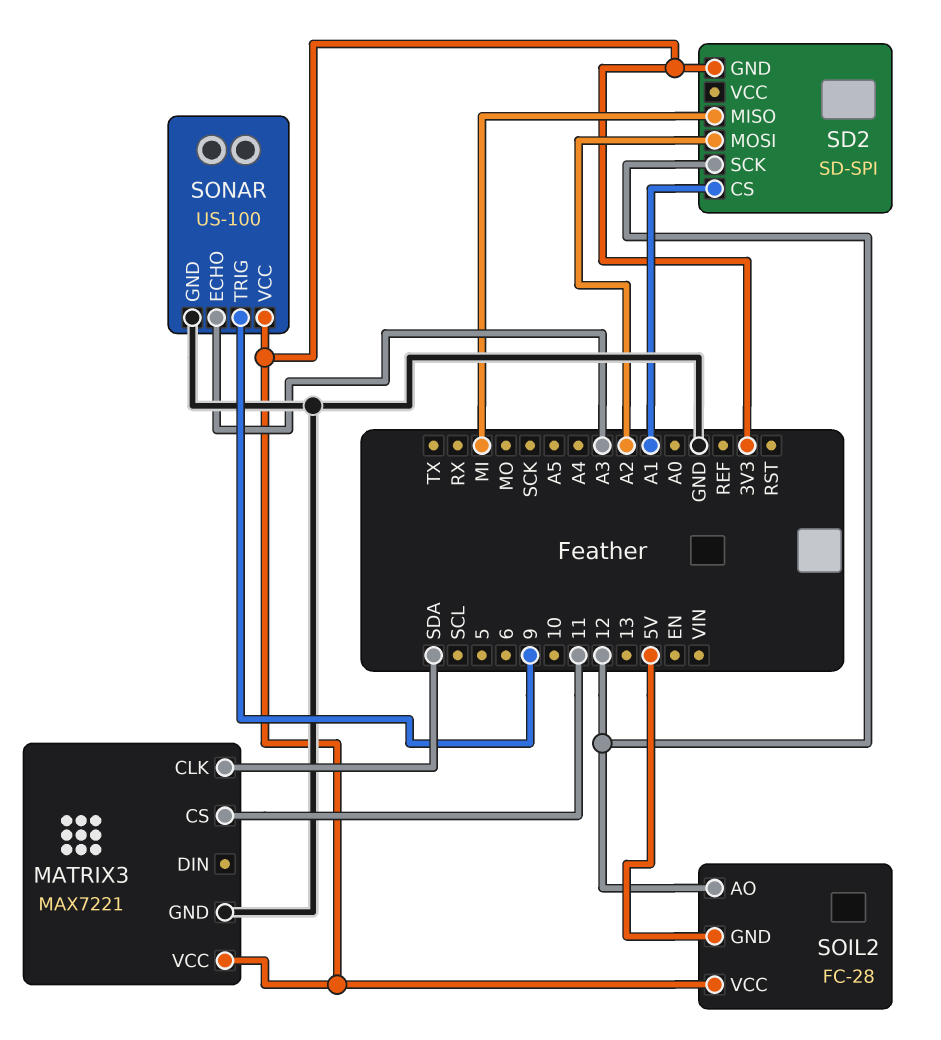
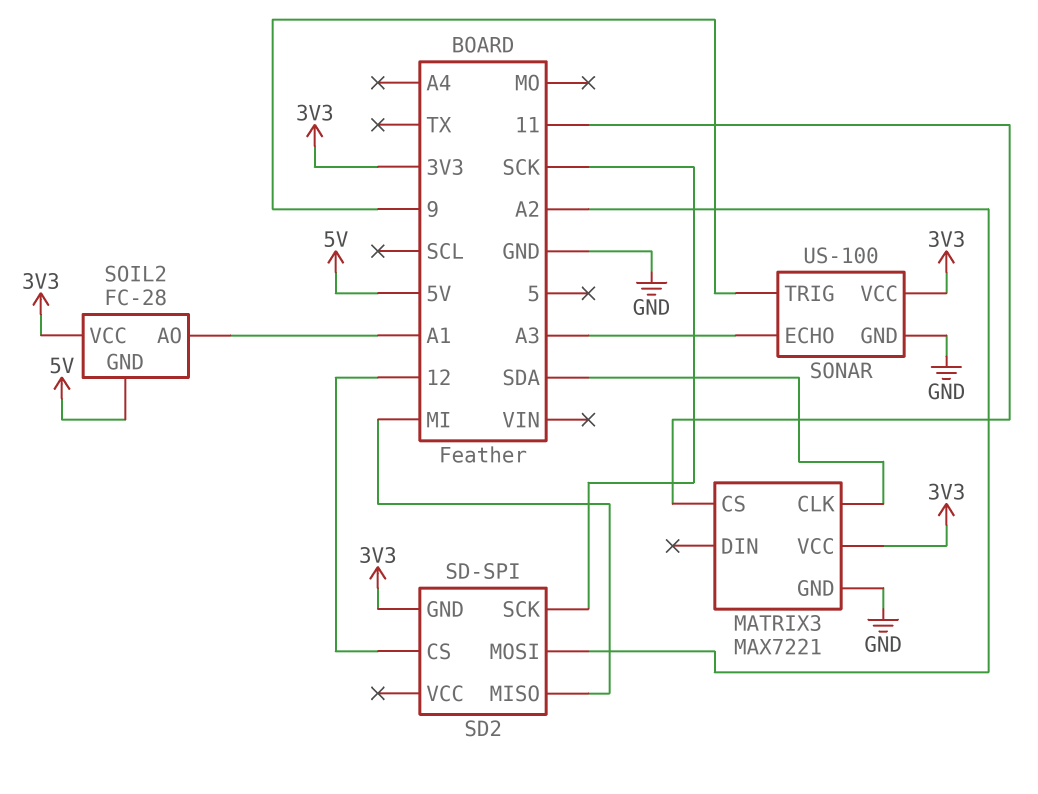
SD2 pin CS: A1 -> 12
SD2 pin SCK: 12 -> SCK
SOIL2 pin AO: 12 -> A1

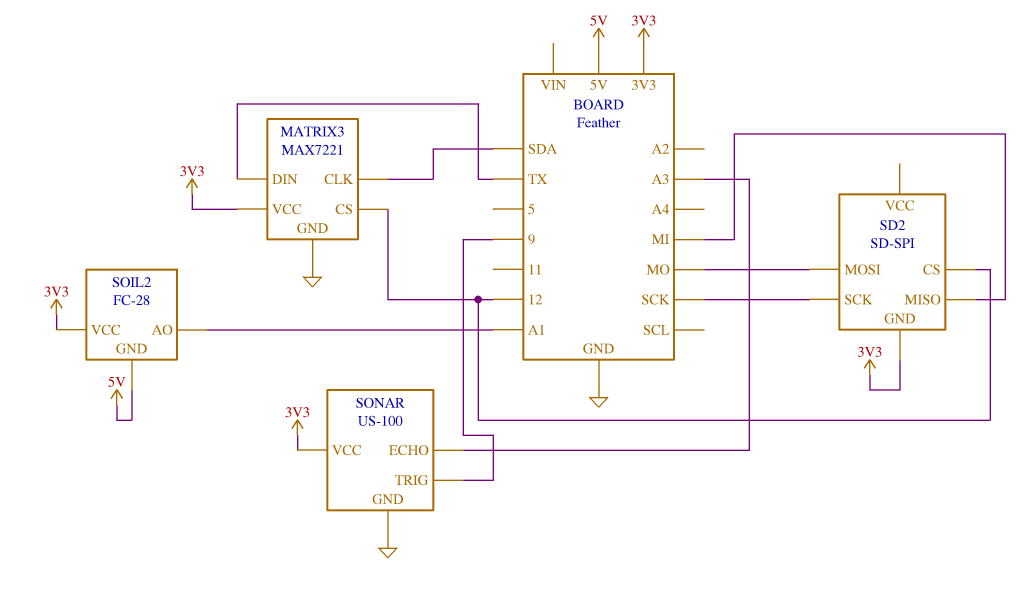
MATRIX3 pin CS: 11 -> 12
MATRIX3 pin DIN: none -> TX
SD2 pin MOSI: A2 -> MO

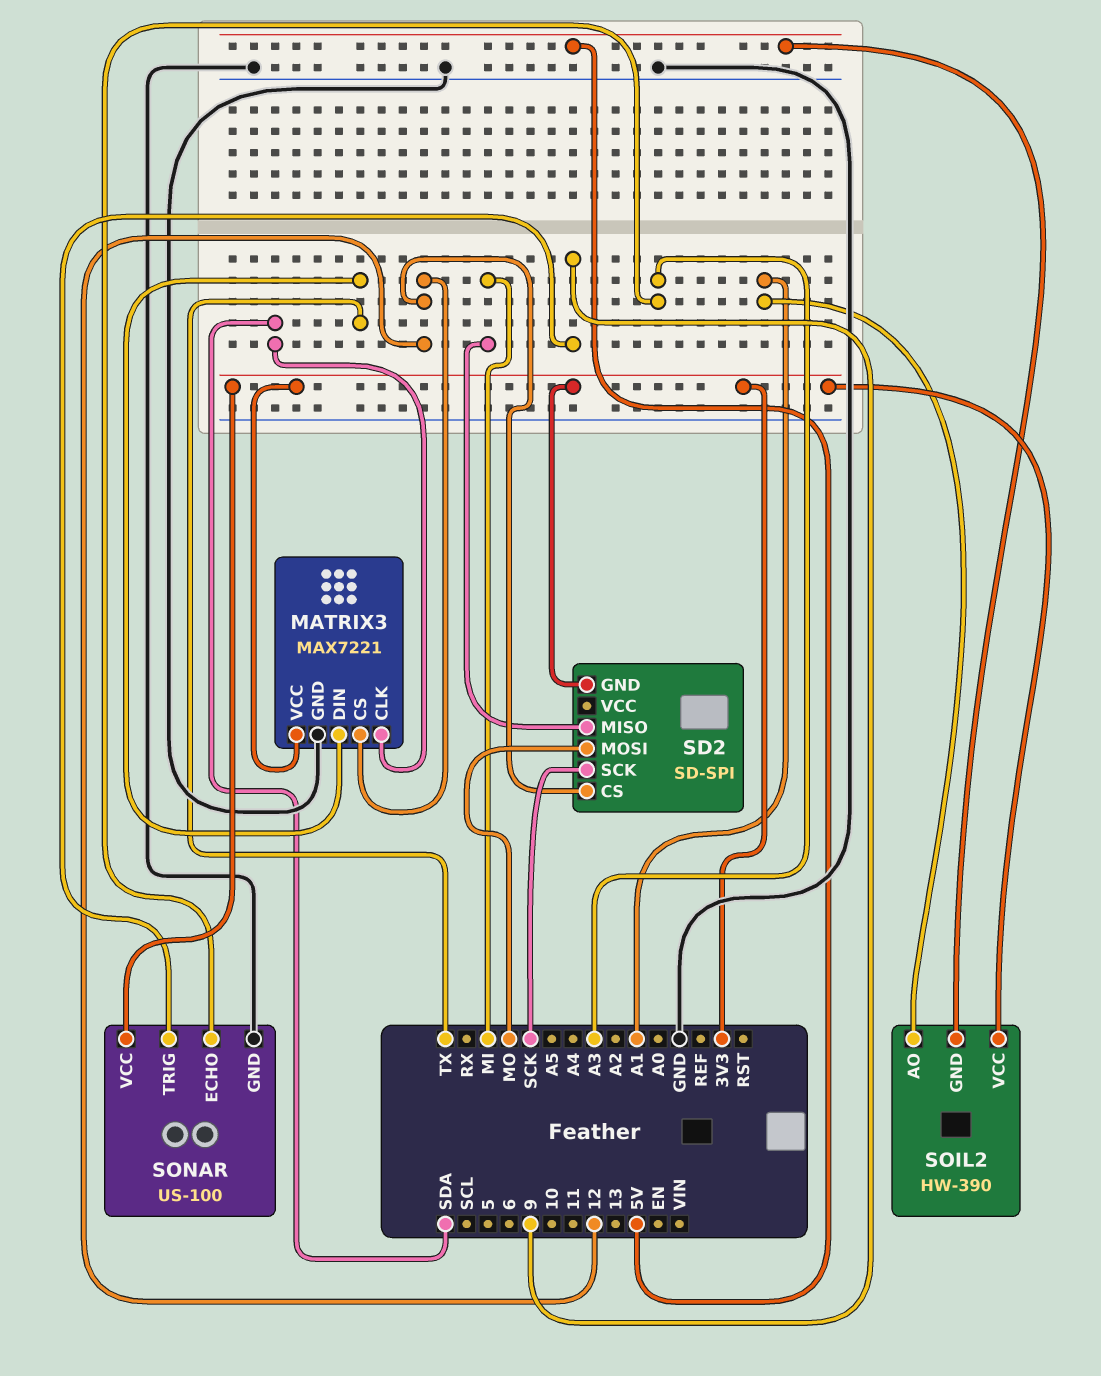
SOIL2: FC-28 -> HW-390

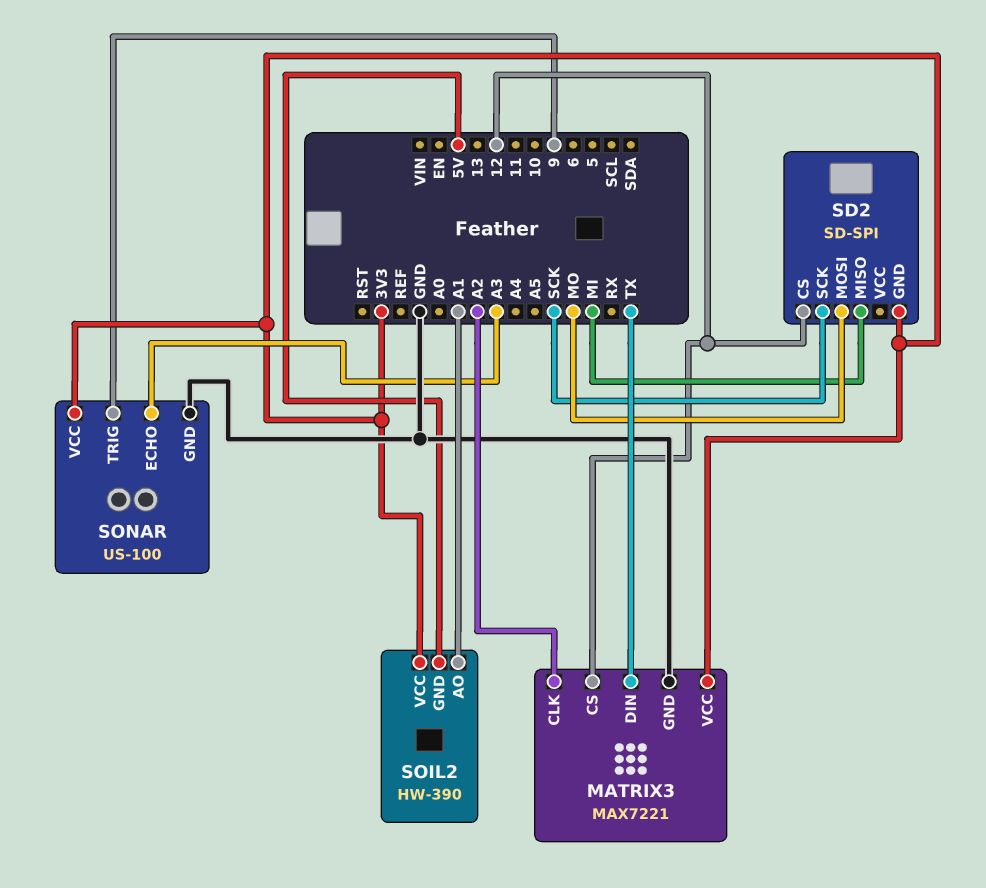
MATRIX3 pin CLK: SDA -> A2

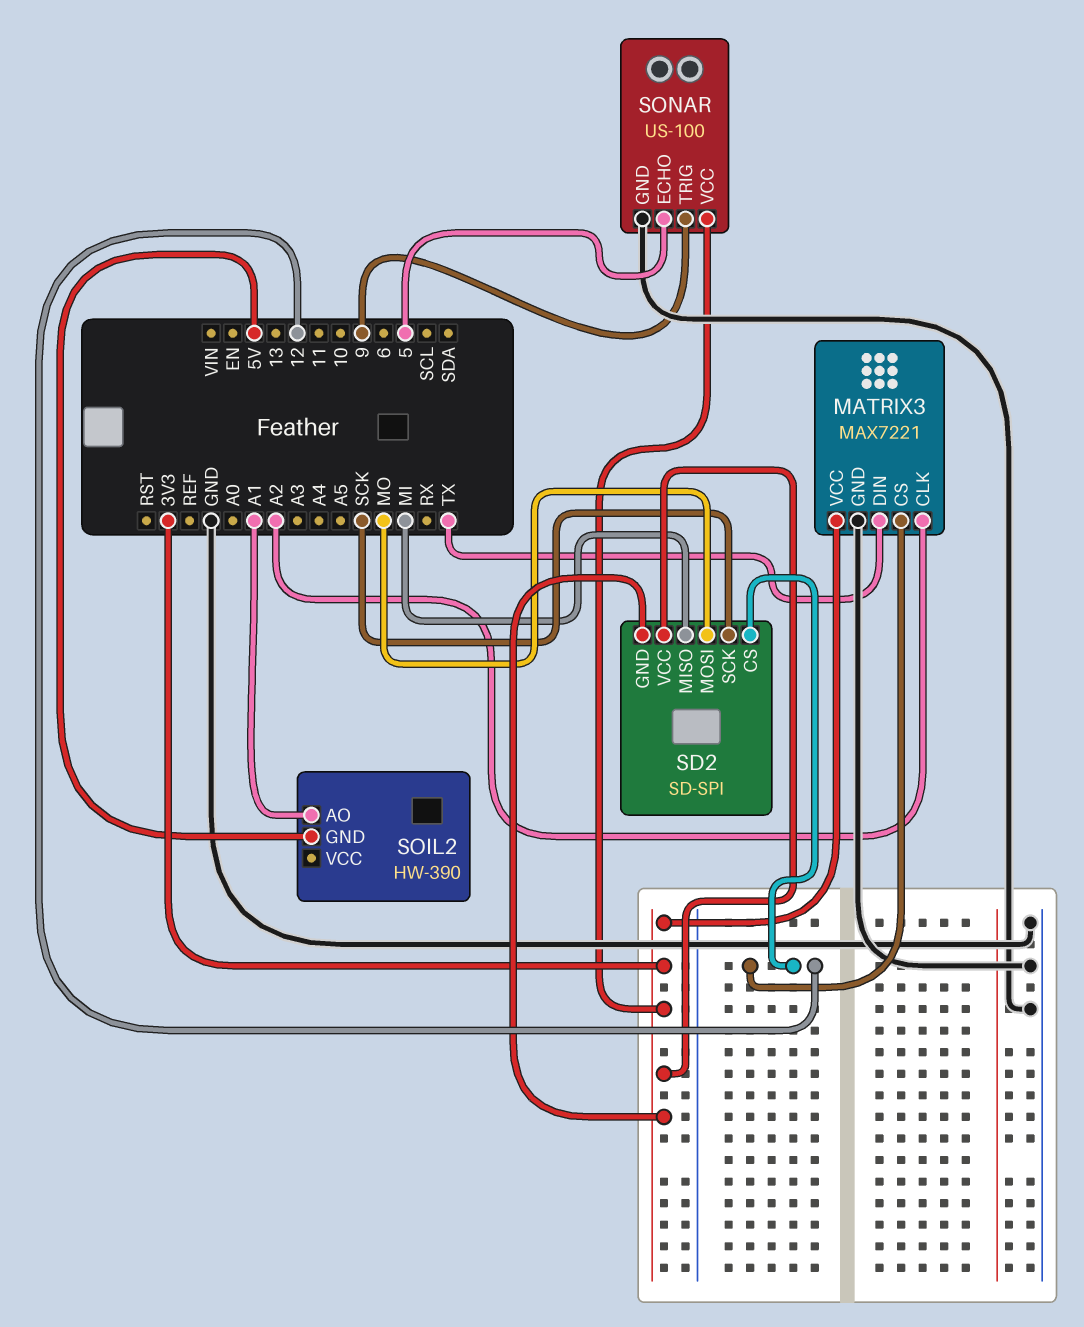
SD2 pin VCC: none -> 3V3
SOIL2 pin VCC: 3V3 -> none
SONAR pin ECHO: A3 -> 5

